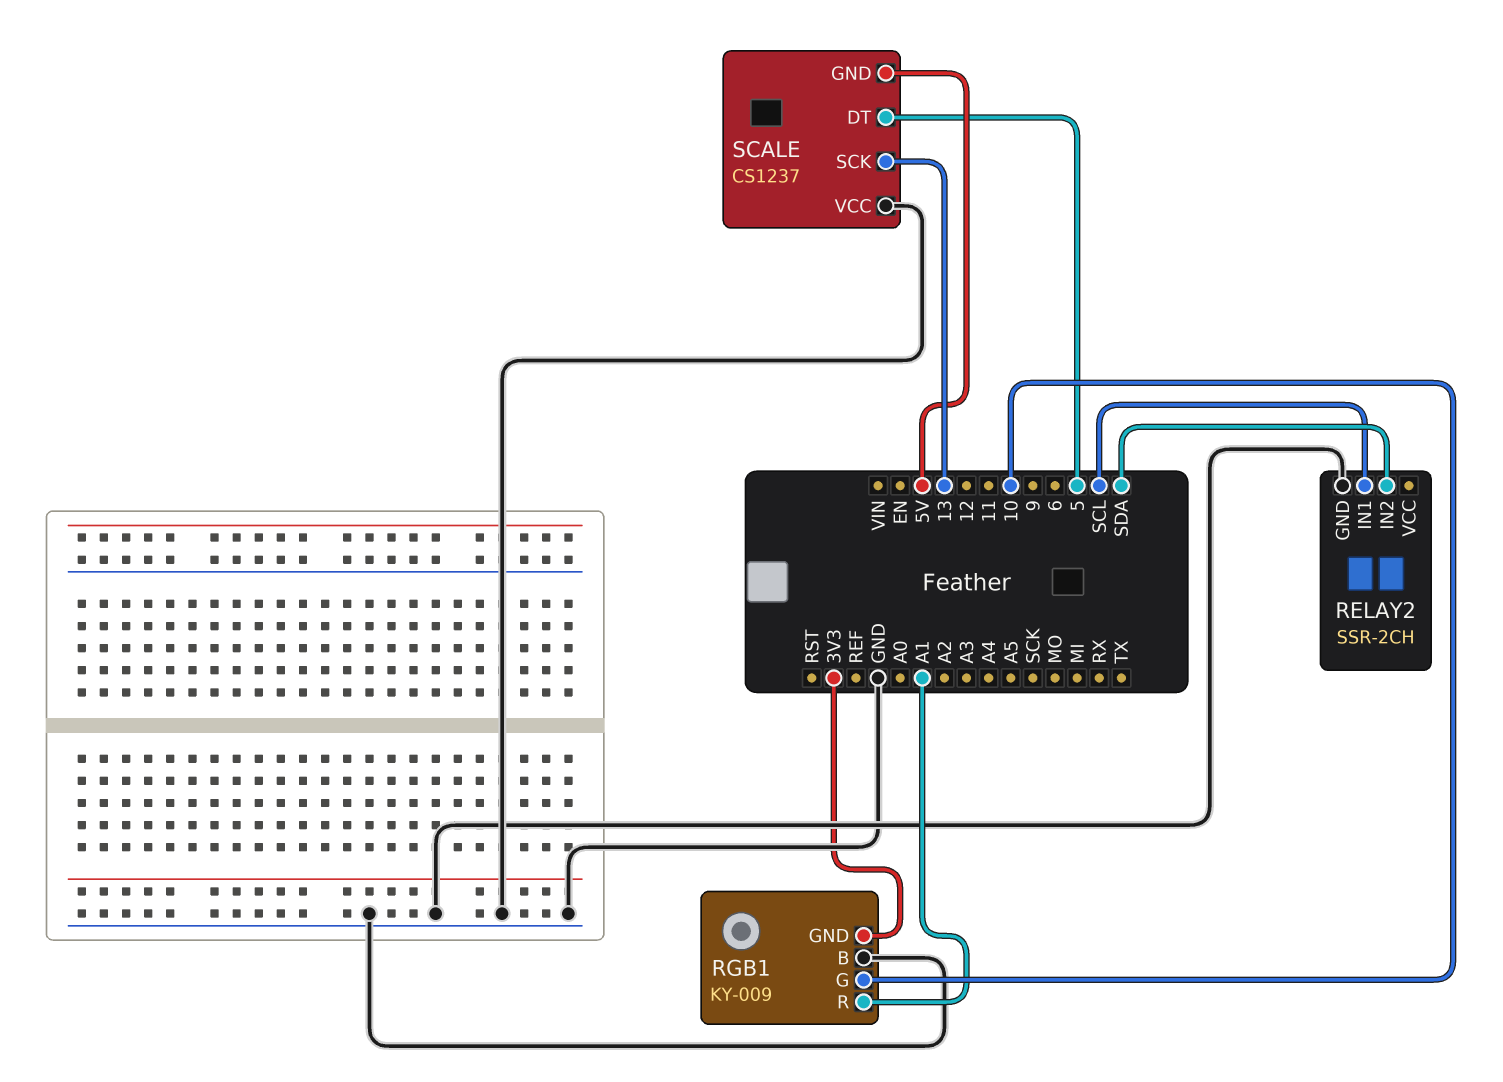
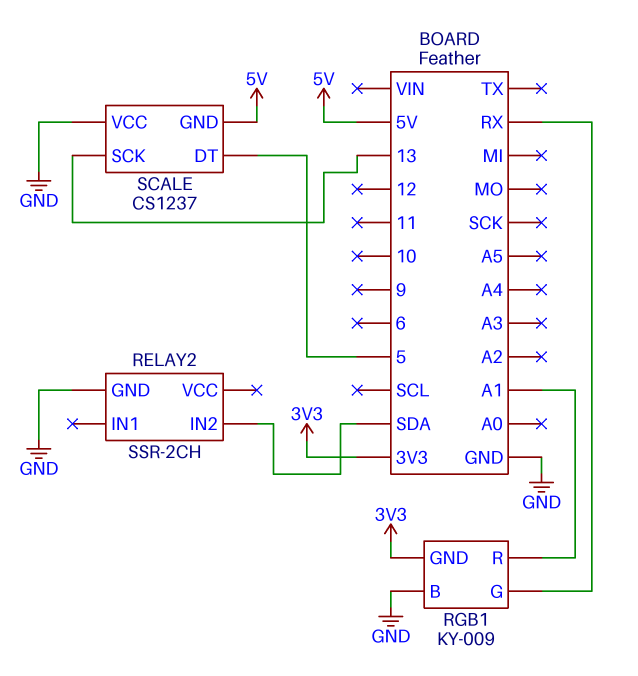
RELAY2 pin IN1: SCL -> none
RGB1 pin G: 10 -> RX

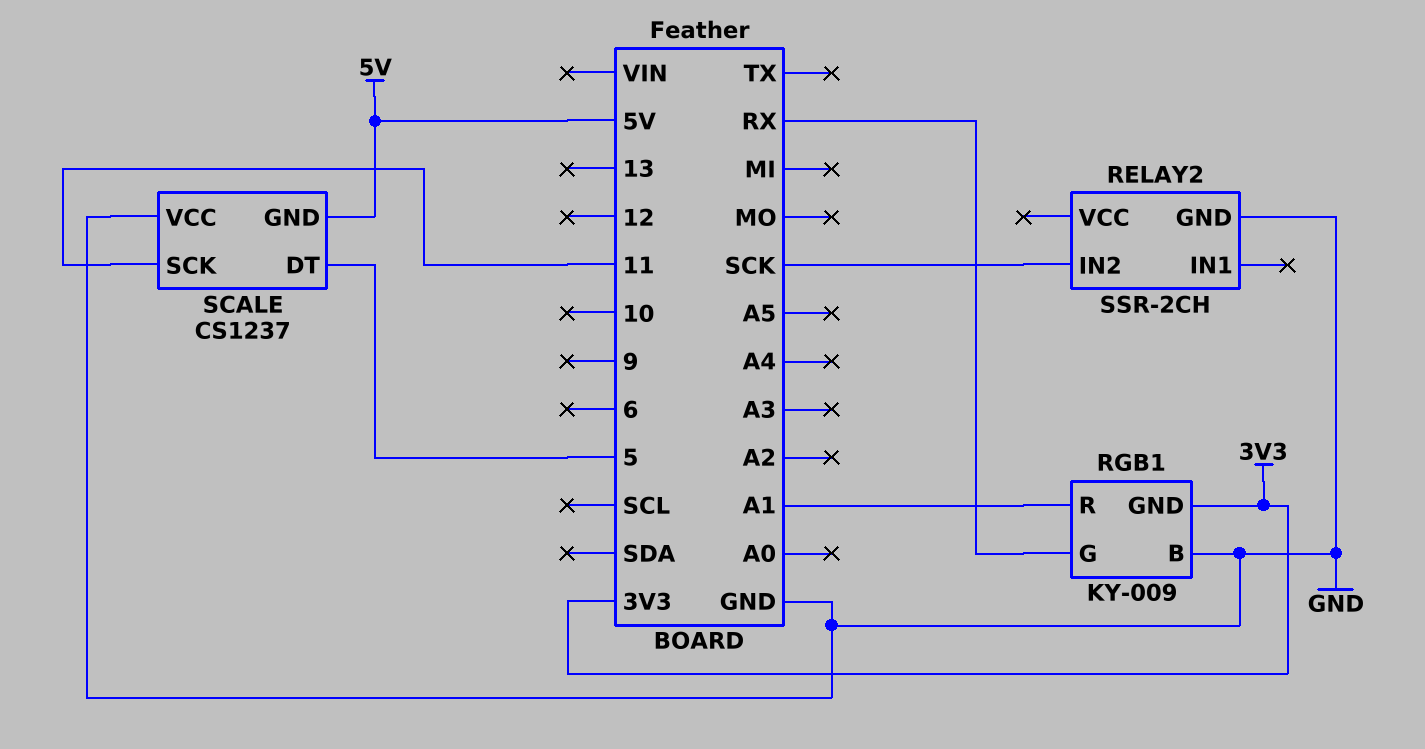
RELAY2 pin IN2: SDA -> SCK
SCALE pin SCK: 13 -> 11

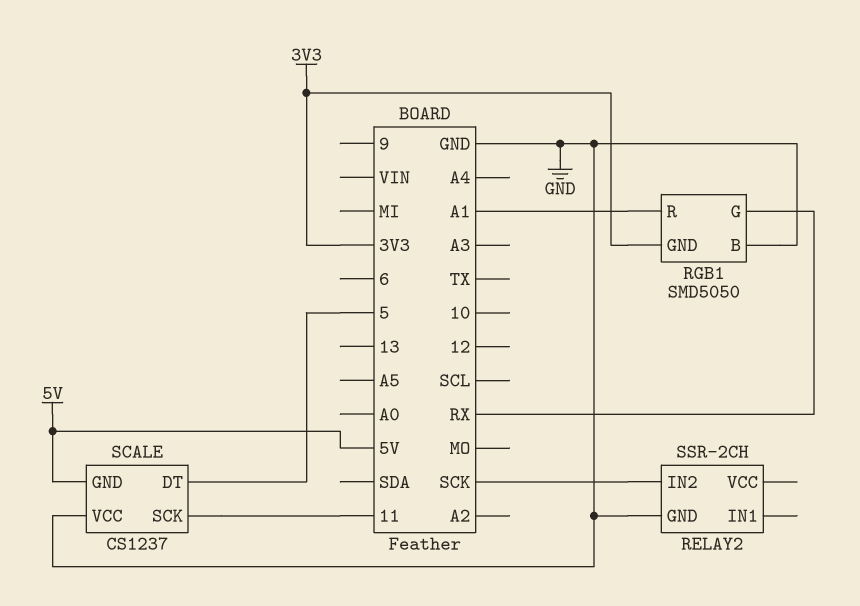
RGB1: KY-009 -> SMD5050

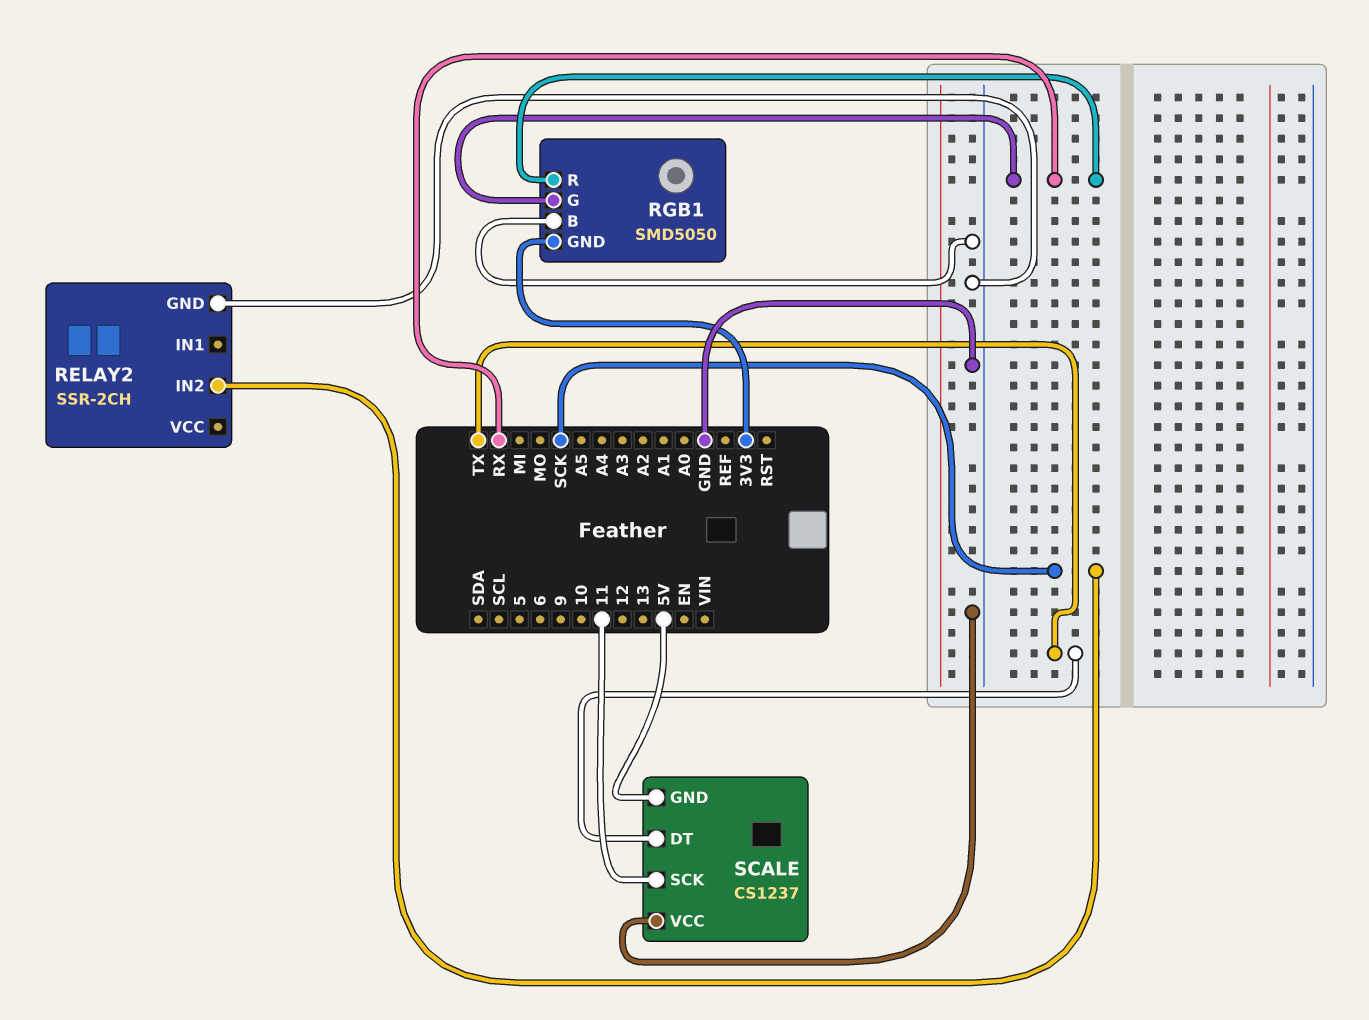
RGB1 pin R: A1 -> RX
SCALE pin DT: 5 -> TX

